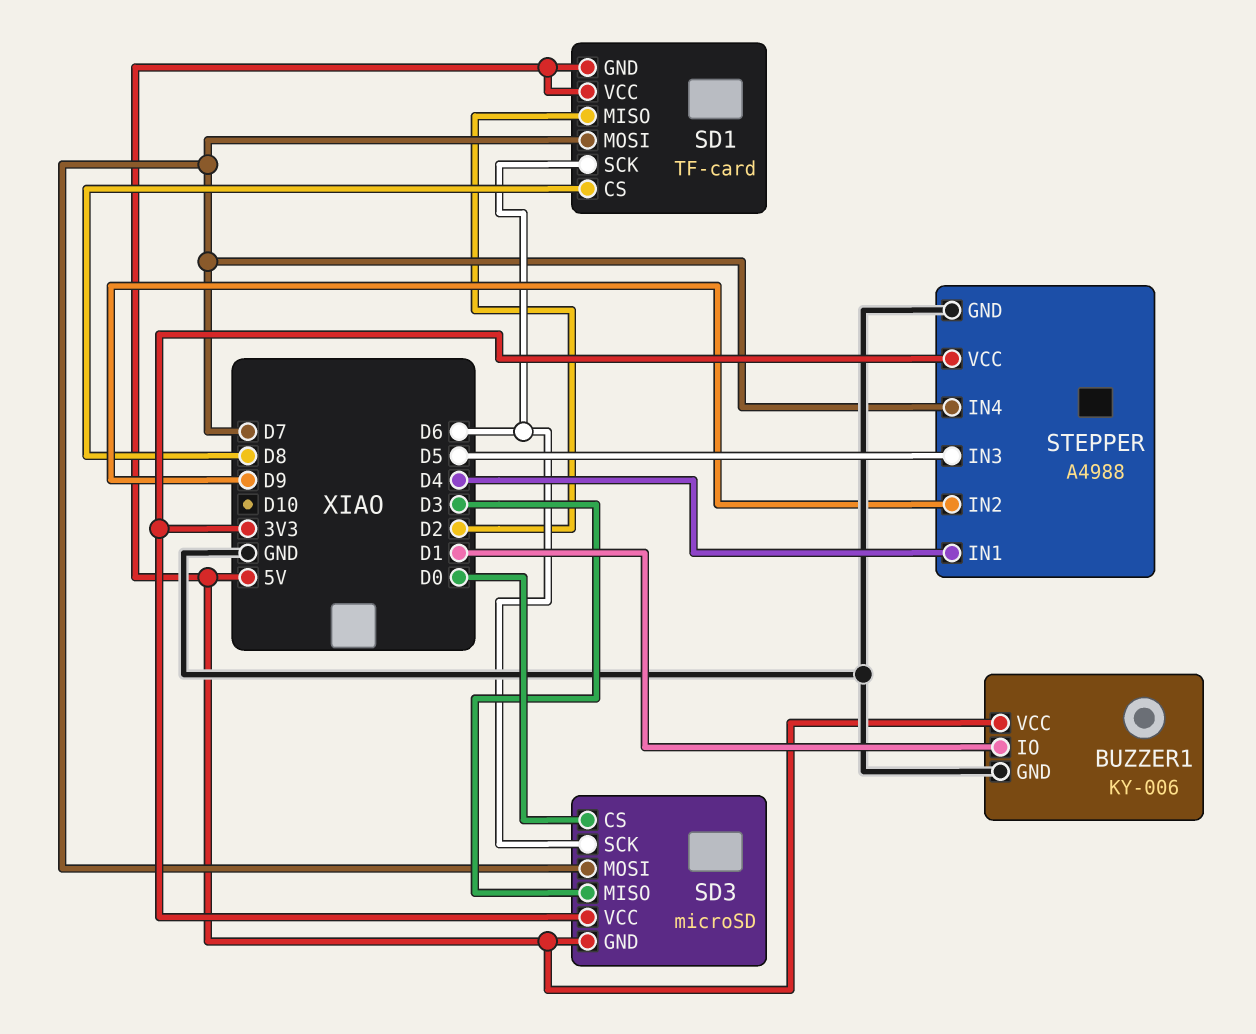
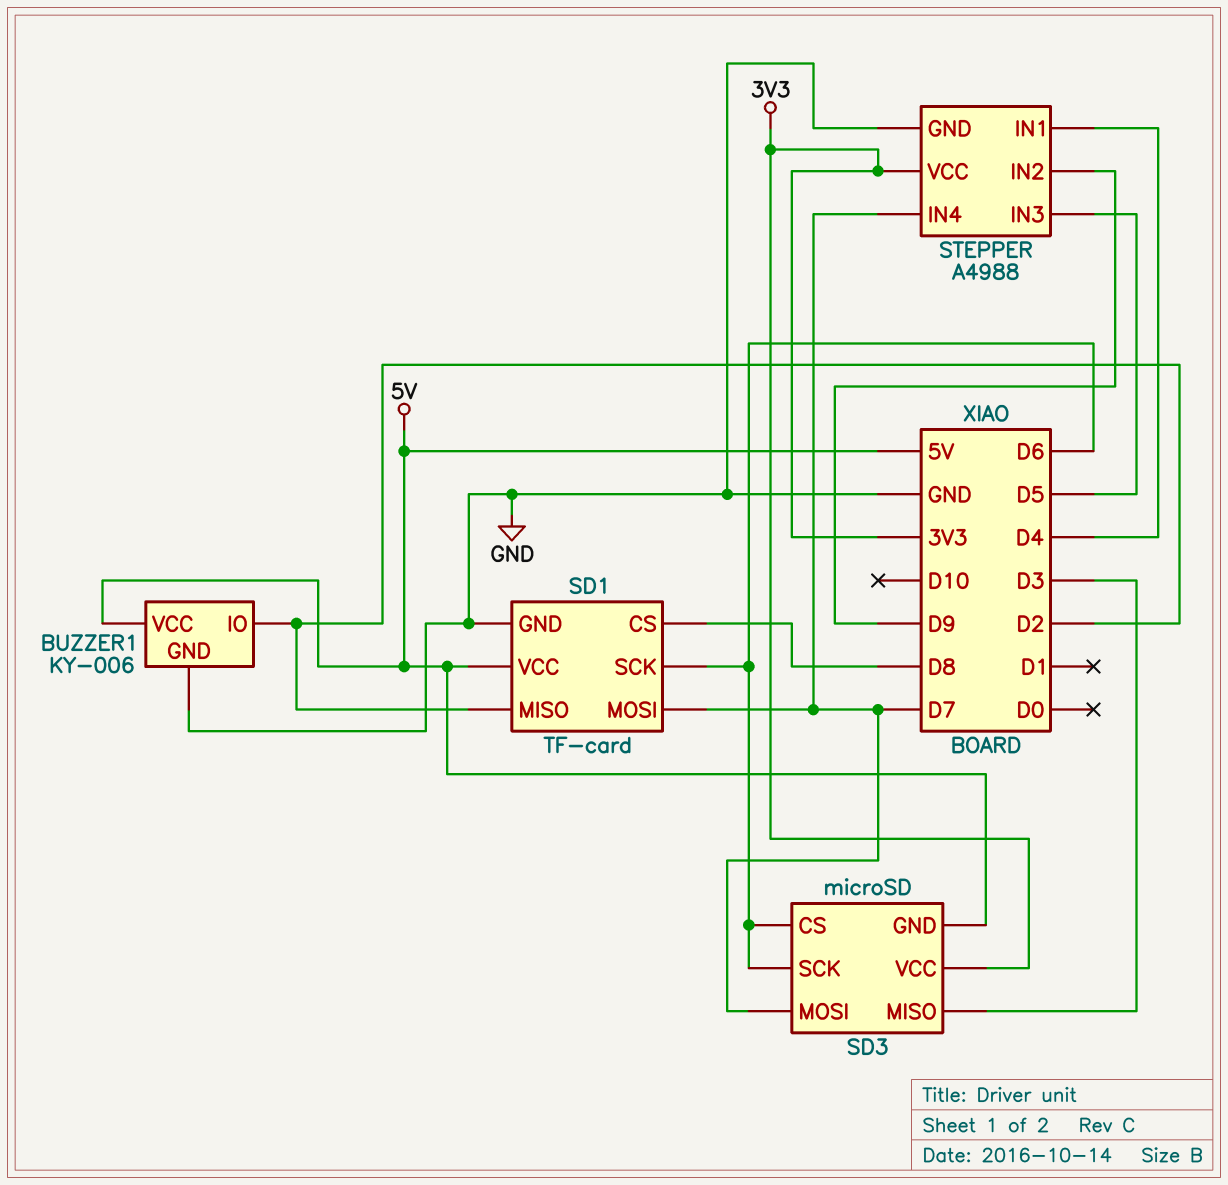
BUZZER1 pin IO: D1 -> D2
SD1 pin GND: 5V -> GND
SD3 pin CS: D0 -> D6

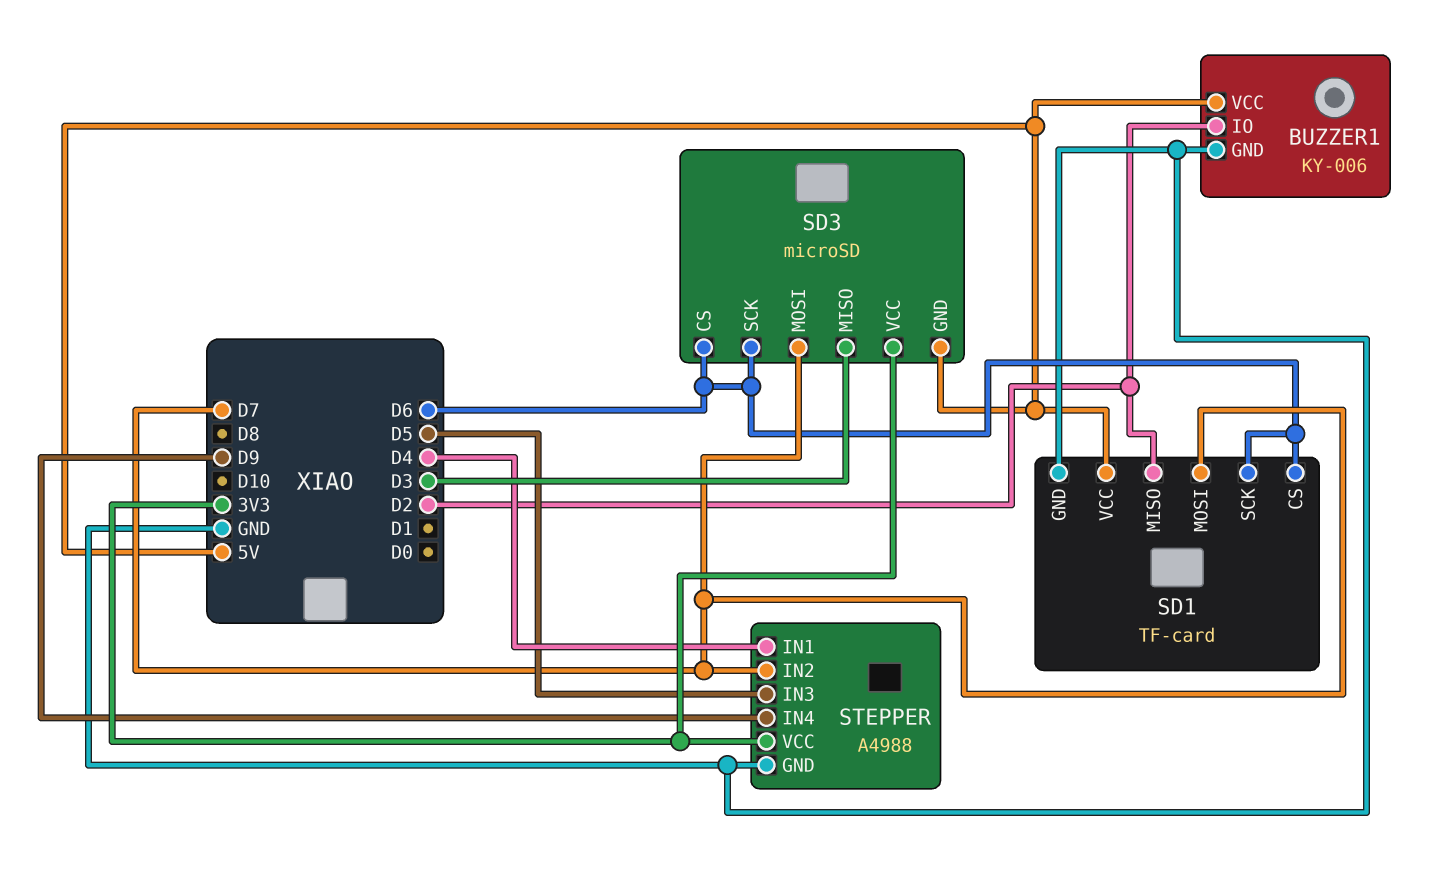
SD1 pin CS: D8 -> D6
STEPPER pin IN2: D9 -> D7
STEPPER pin IN4: D7 -> D9

